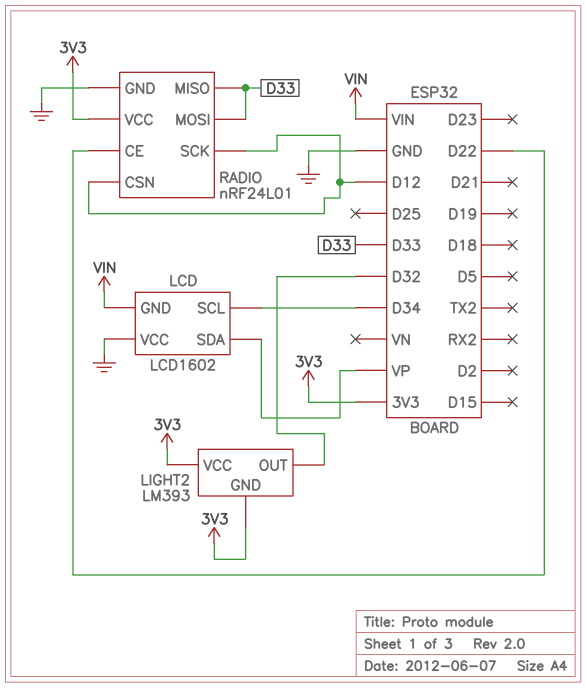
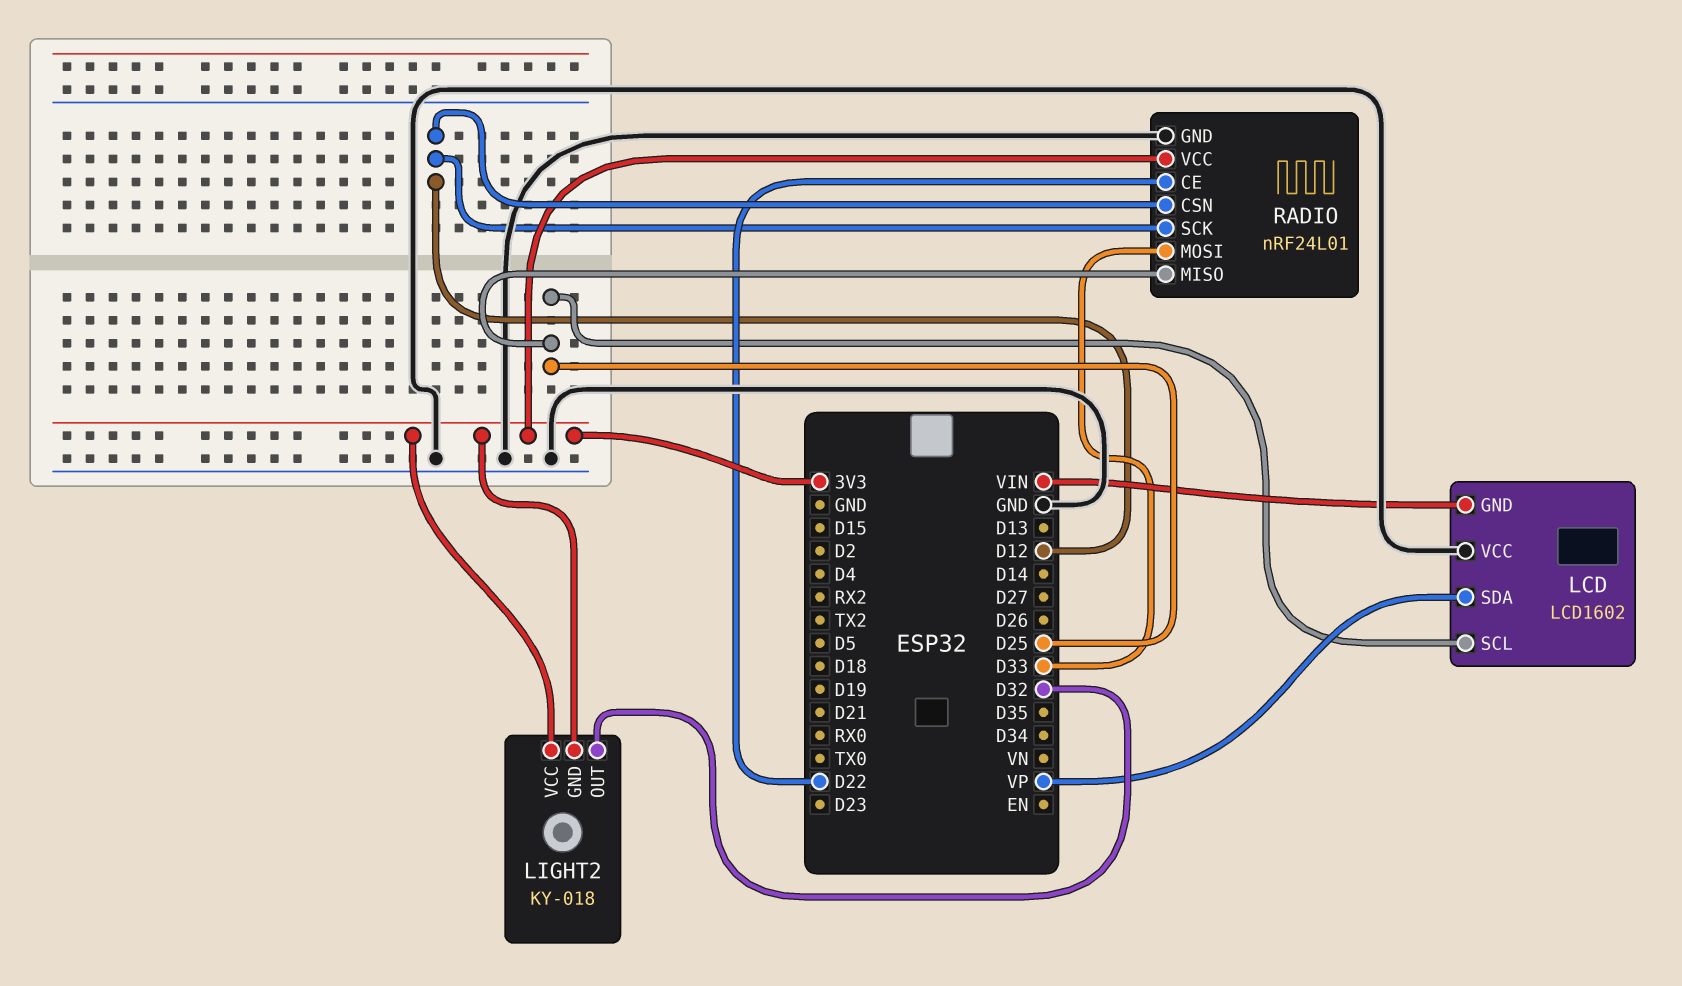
LCD pin SCL: D34 -> D25
LIGHT2: LM393 -> KY-018
RADIO pin MISO: D33 -> D25

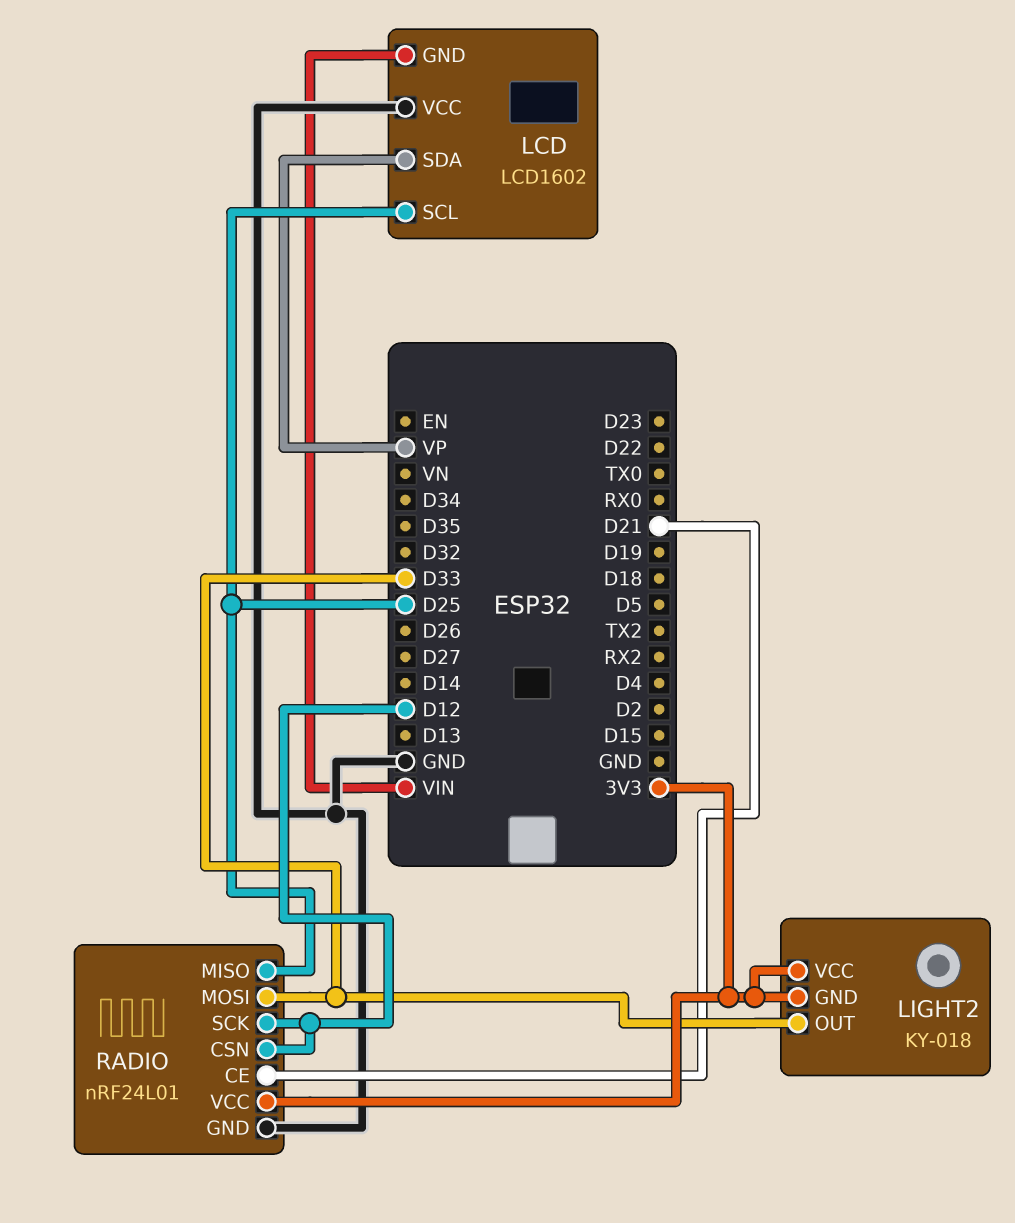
LIGHT2 pin OUT: D32 -> D33
RADIO pin CE: D22 -> D21

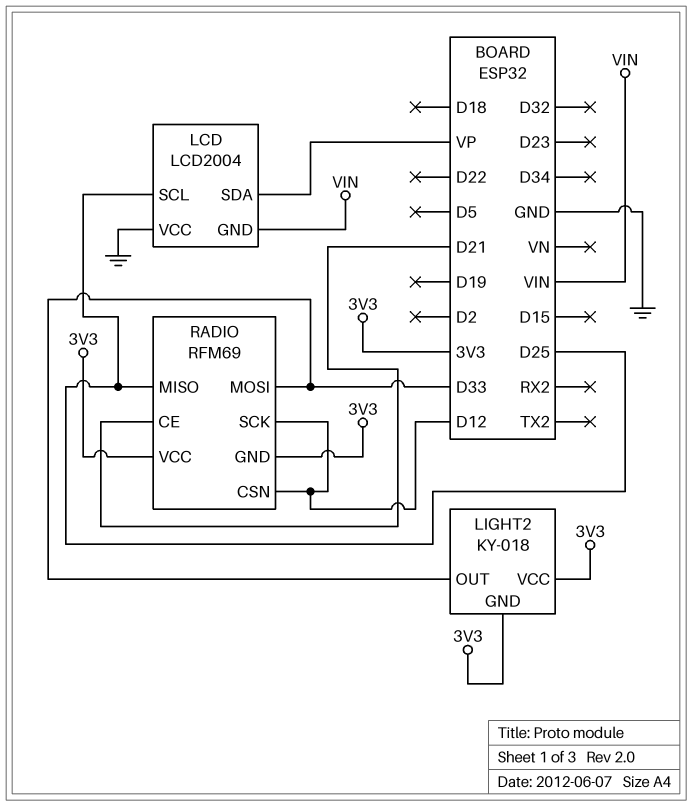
LCD: LCD1602 -> LCD2004
RADIO: nRF24L01 -> RFM69
RADIO pin GND: GND -> 3V3

